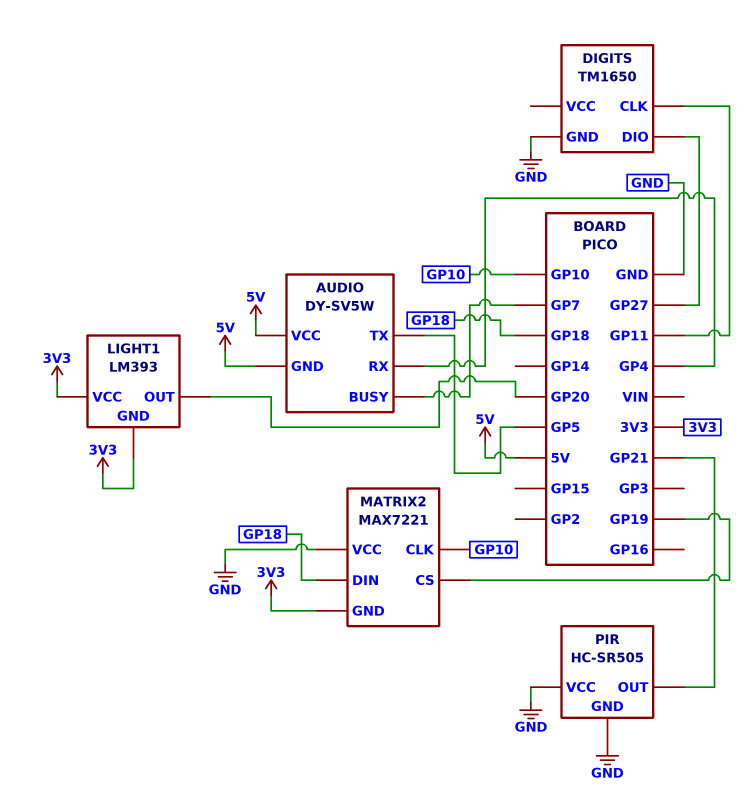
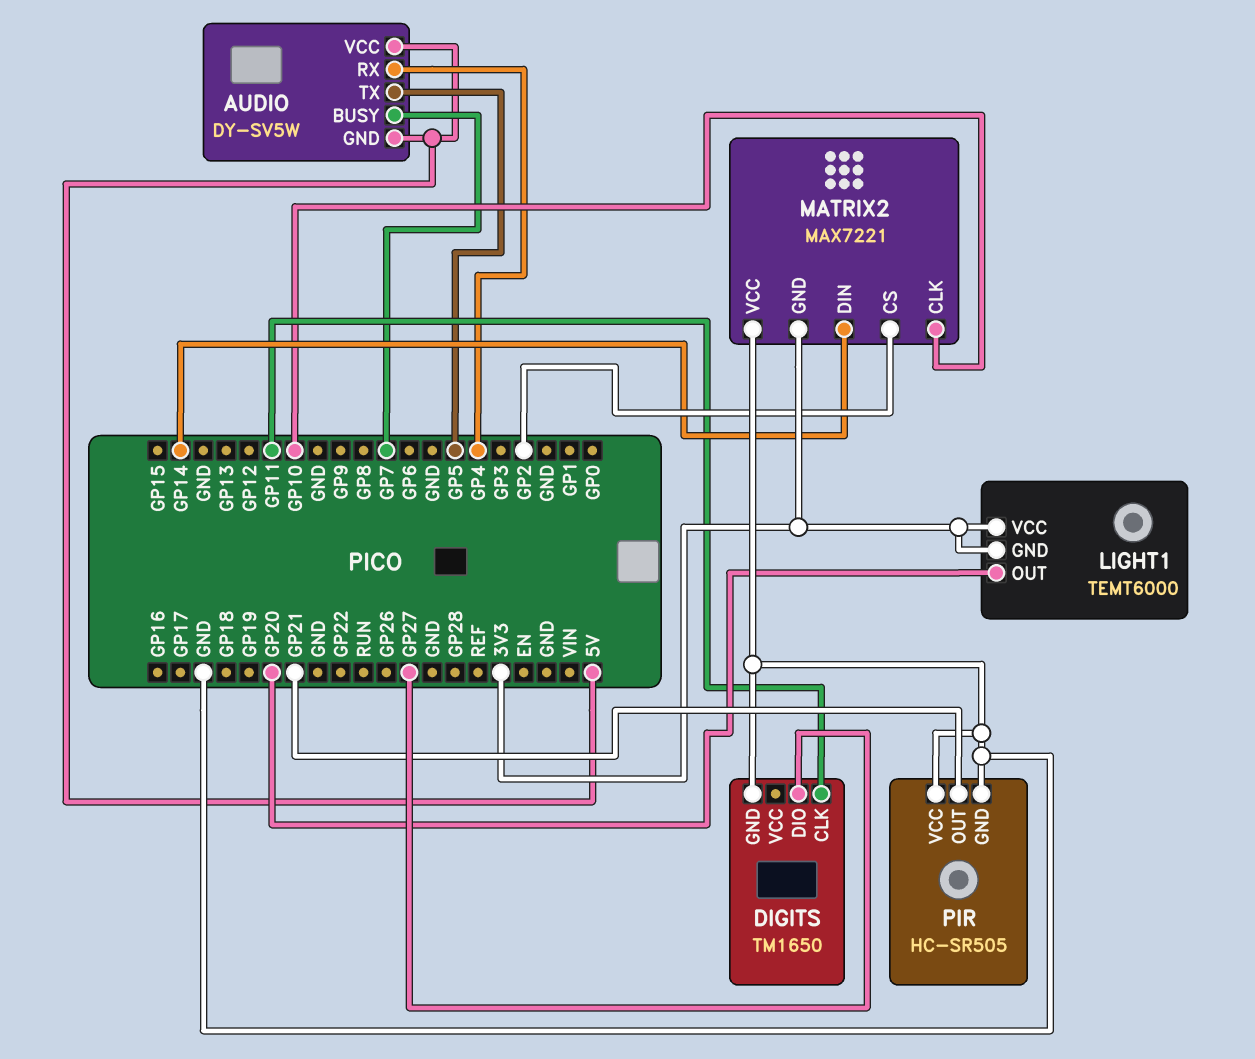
LIGHT1: LM393 -> TEMT6000
MATRIX2 pin CS: GP19 -> GP2
MATRIX2 pin DIN: GP18 -> GP14

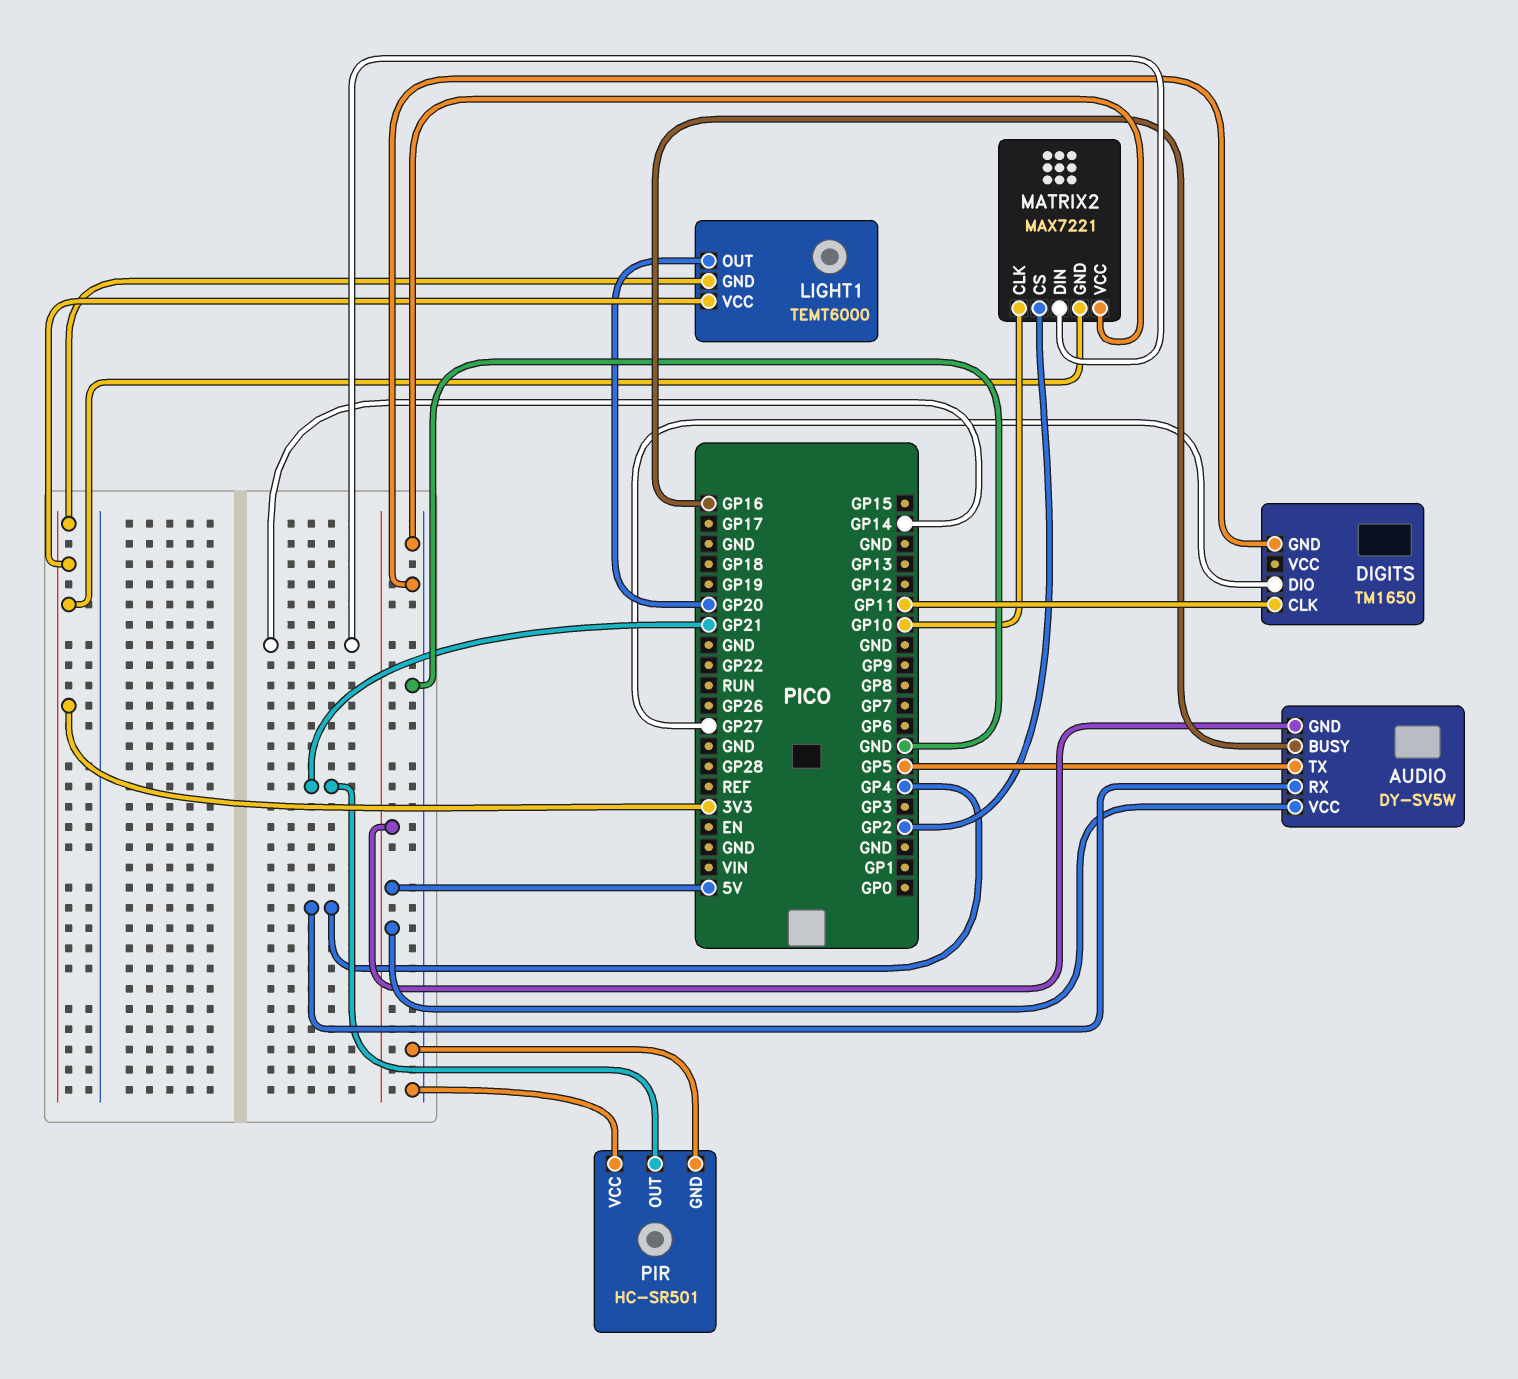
AUDIO pin BUSY: GP7 -> GP16
PIR: HC-SR505 -> HC-SR501

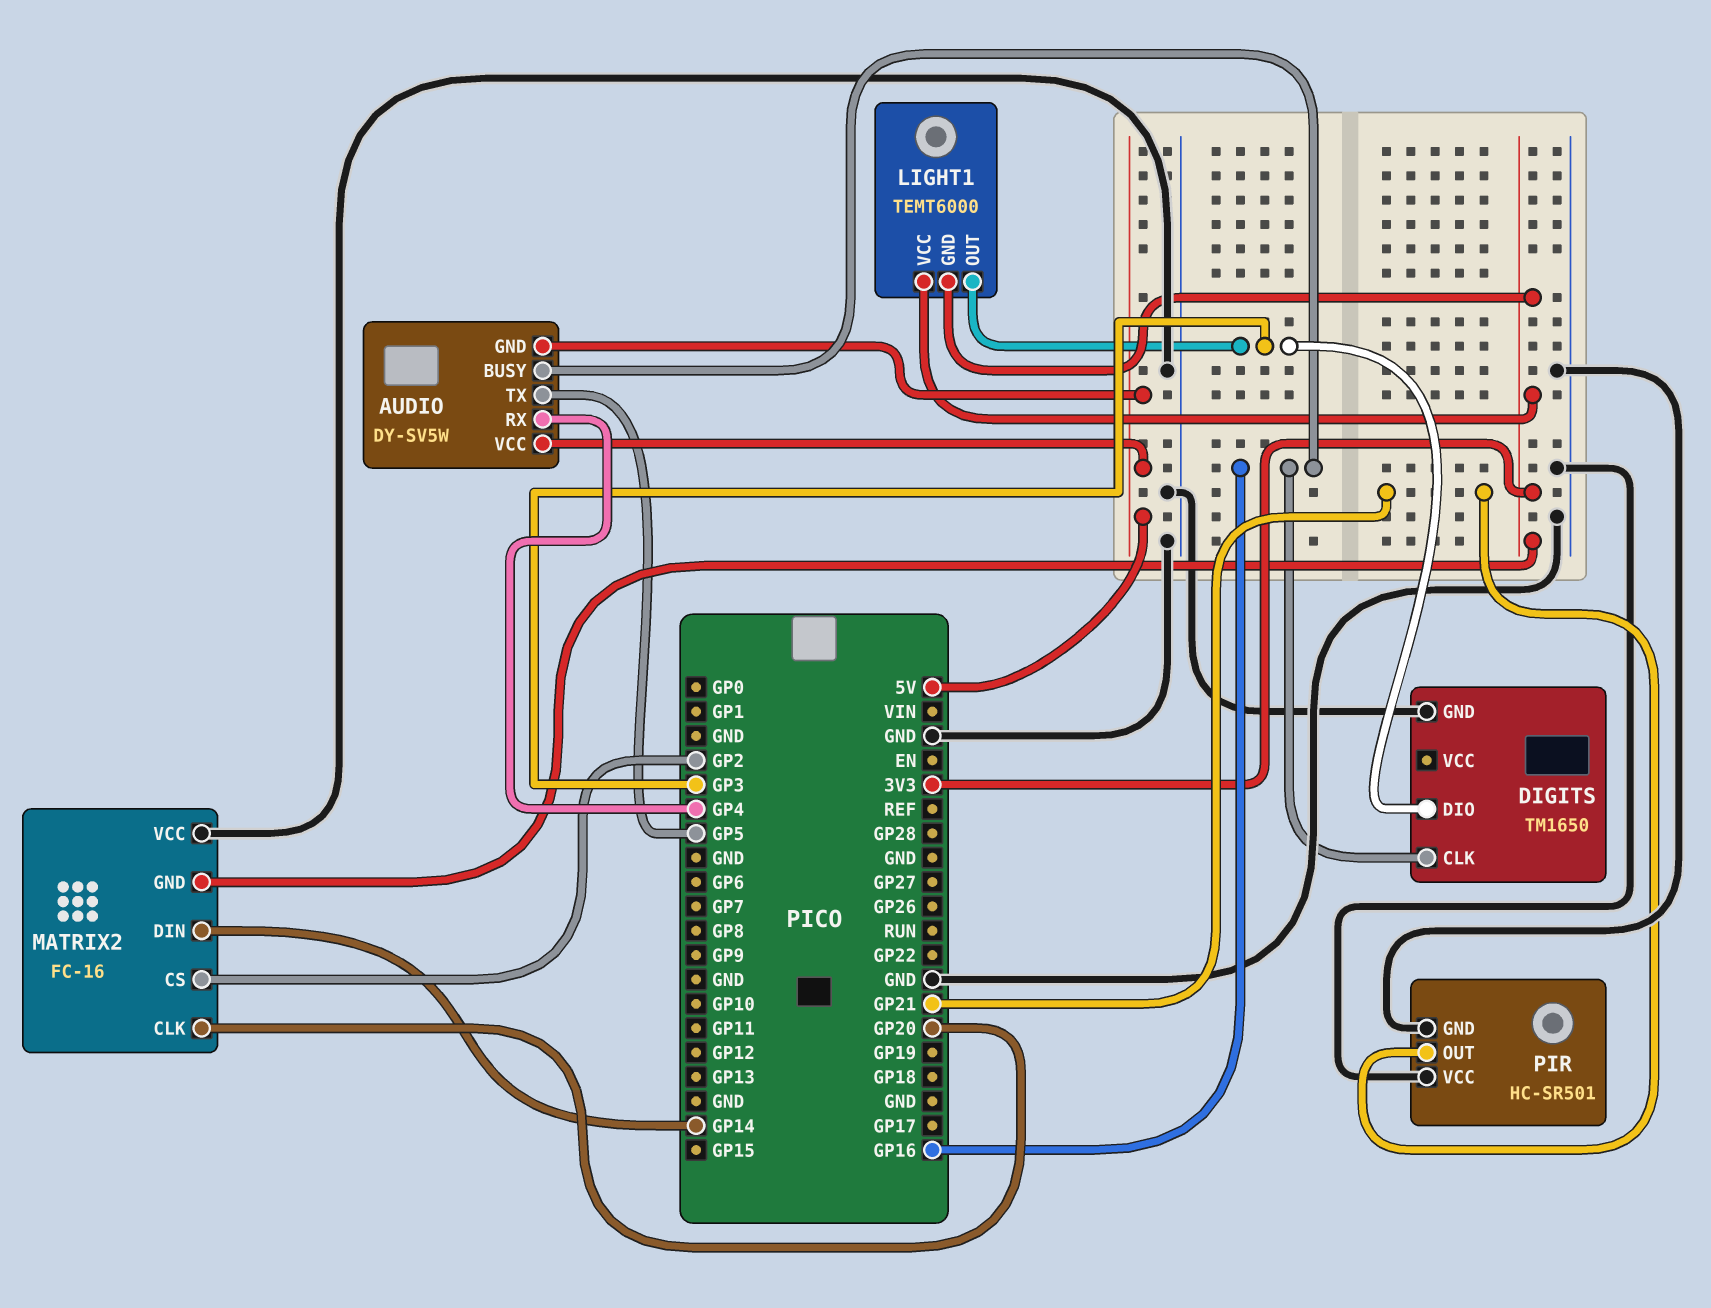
DIGITS pin CLK: GP11 -> GP16
DIGITS pin DIO: GP27 -> GP3
LIGHT1 pin OUT: GP20 -> GP3
MATRIX2: MAX7221 -> FC-16
MATRIX2 pin CLK: GP10 -> GP20

